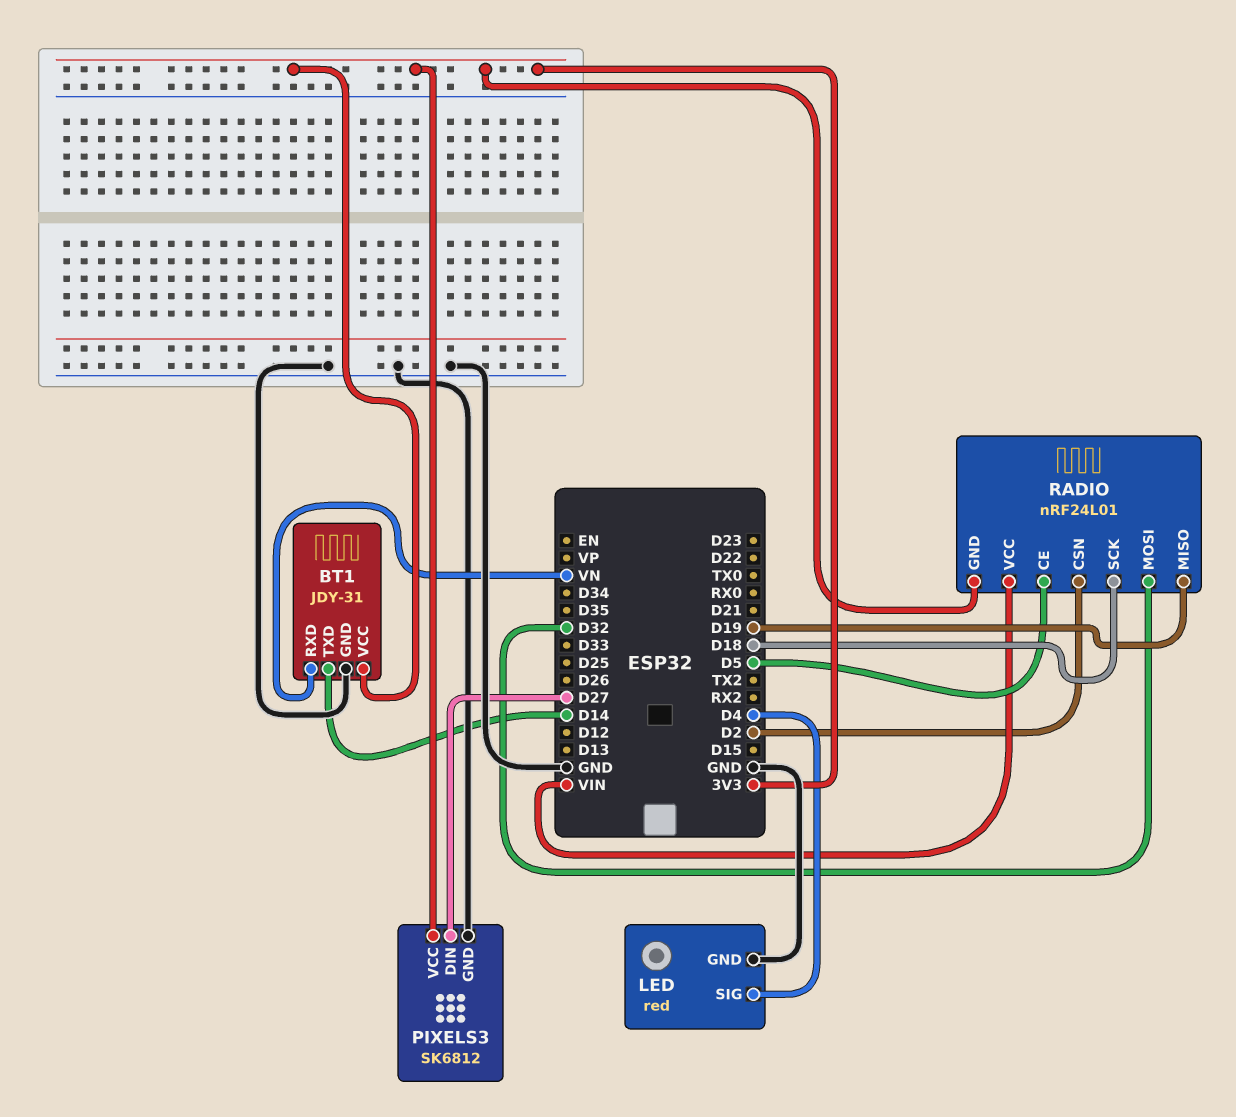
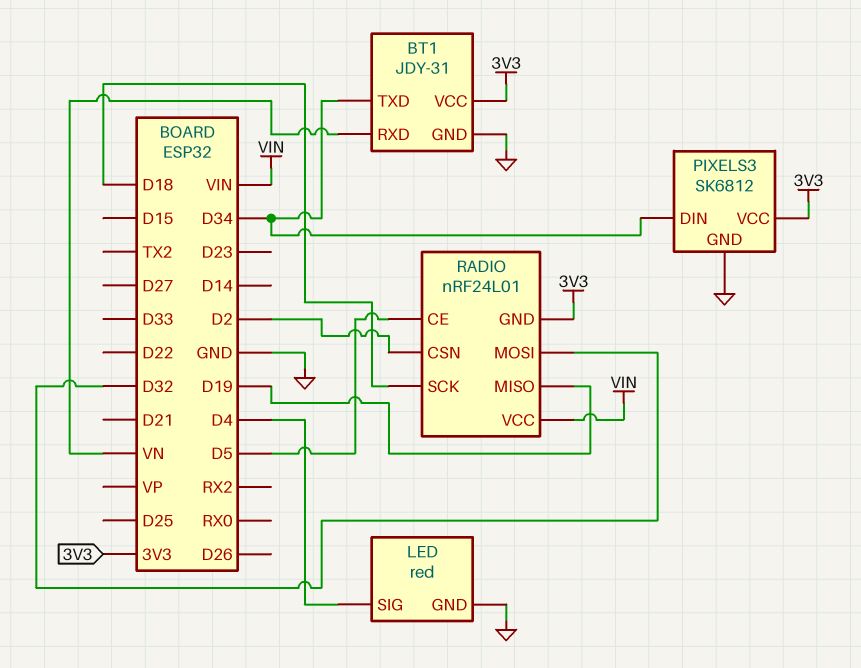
BT1 pin TXD: D14 -> D34
PIXELS3 pin DIN: D27 -> D34

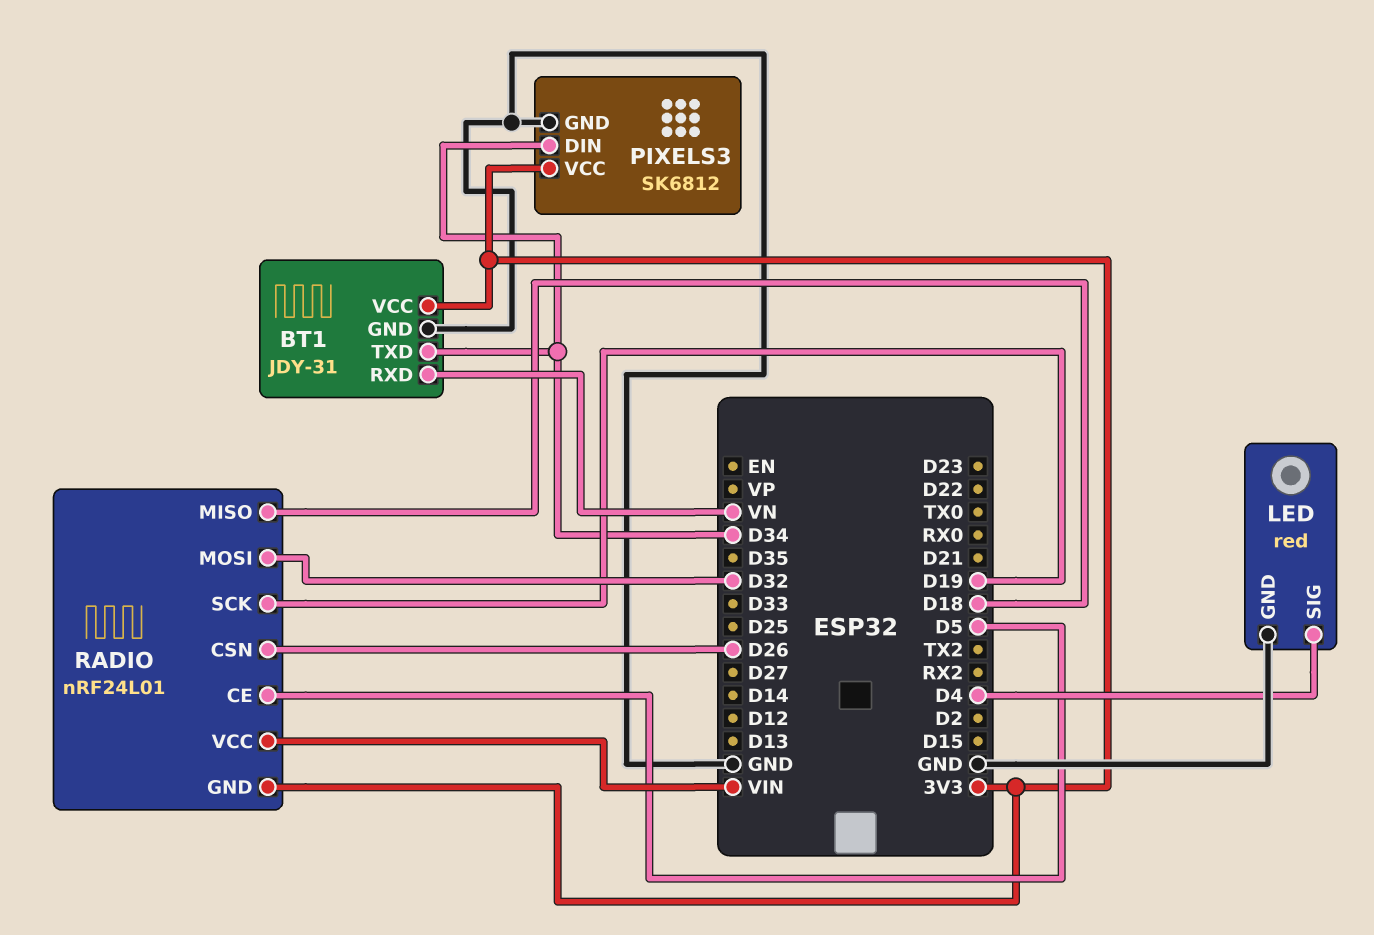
RADIO pin CSN: D2 -> D26
RADIO pin MISO: D19 -> D18
RADIO pin SCK: D18 -> D19

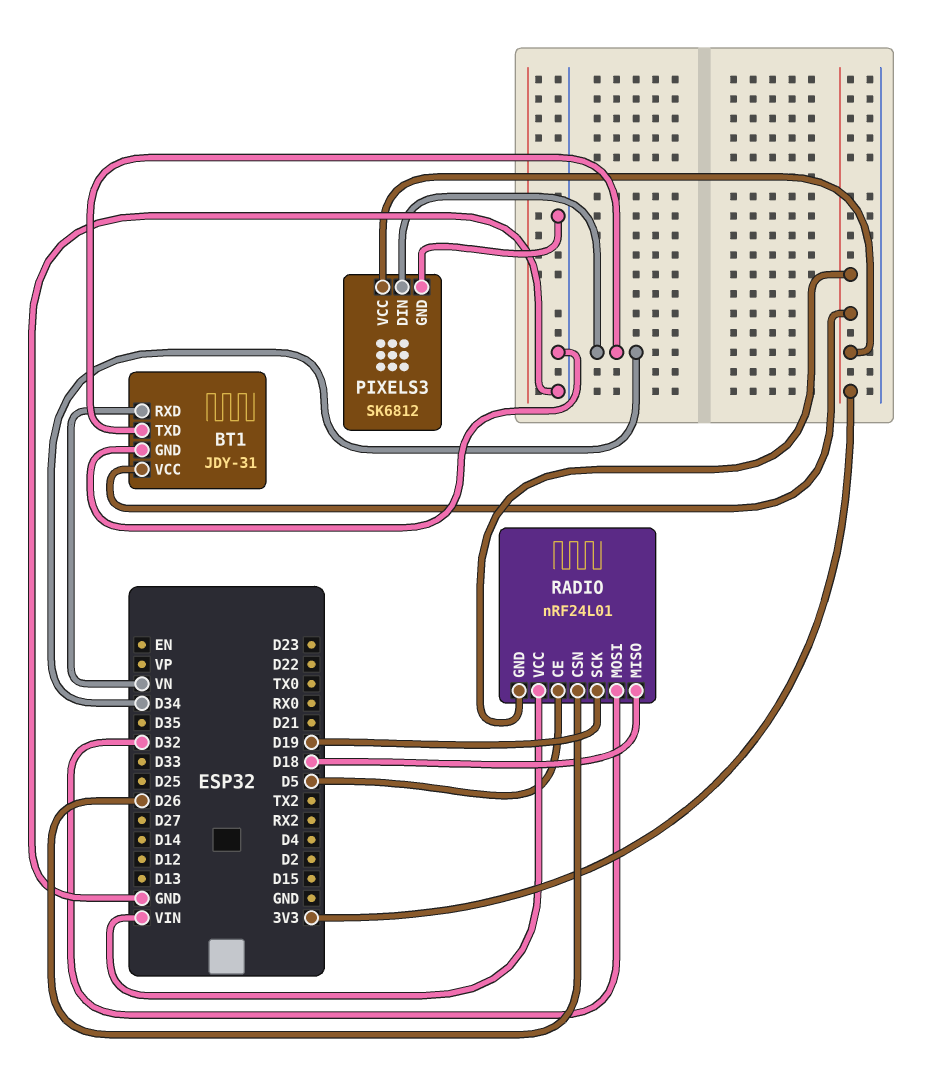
LED: red -> none
LED pin GND: GND -> none
LED pin SIG: D4 -> none

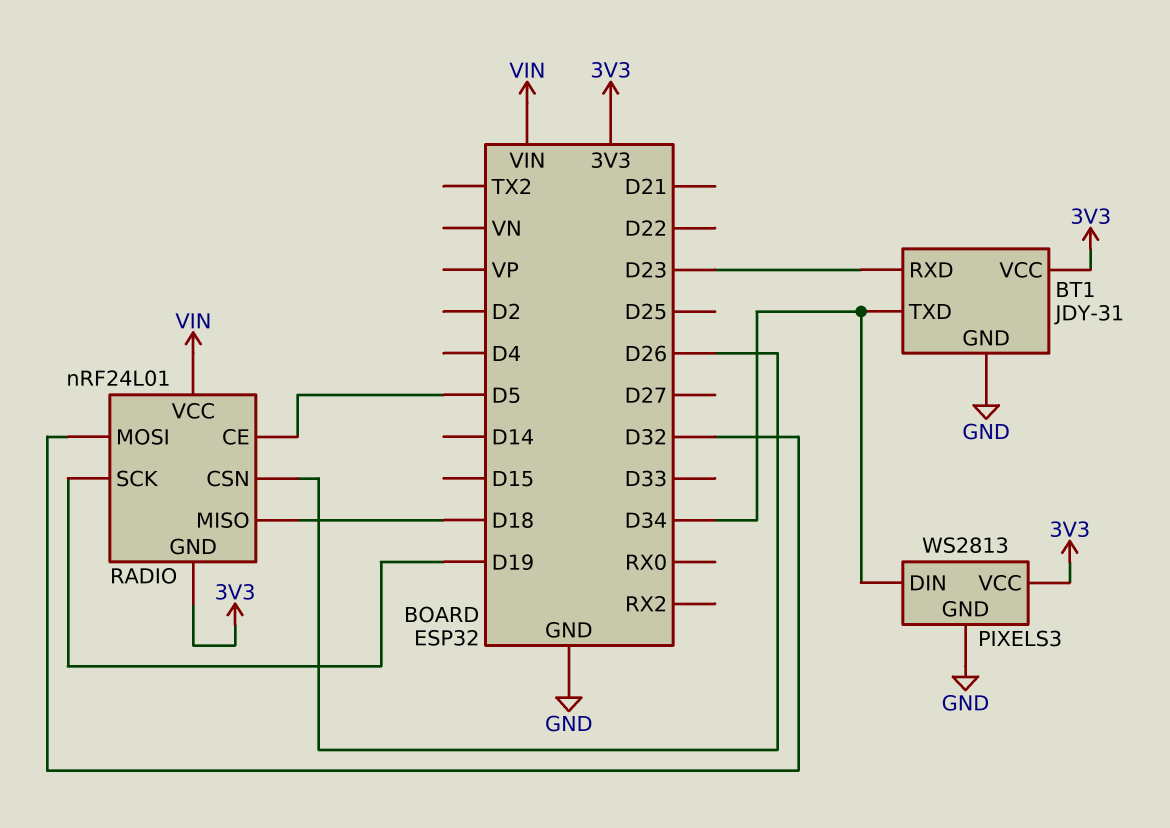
BT1 pin RXD: VN -> D23
PIXELS3: SK6812 -> WS2813

